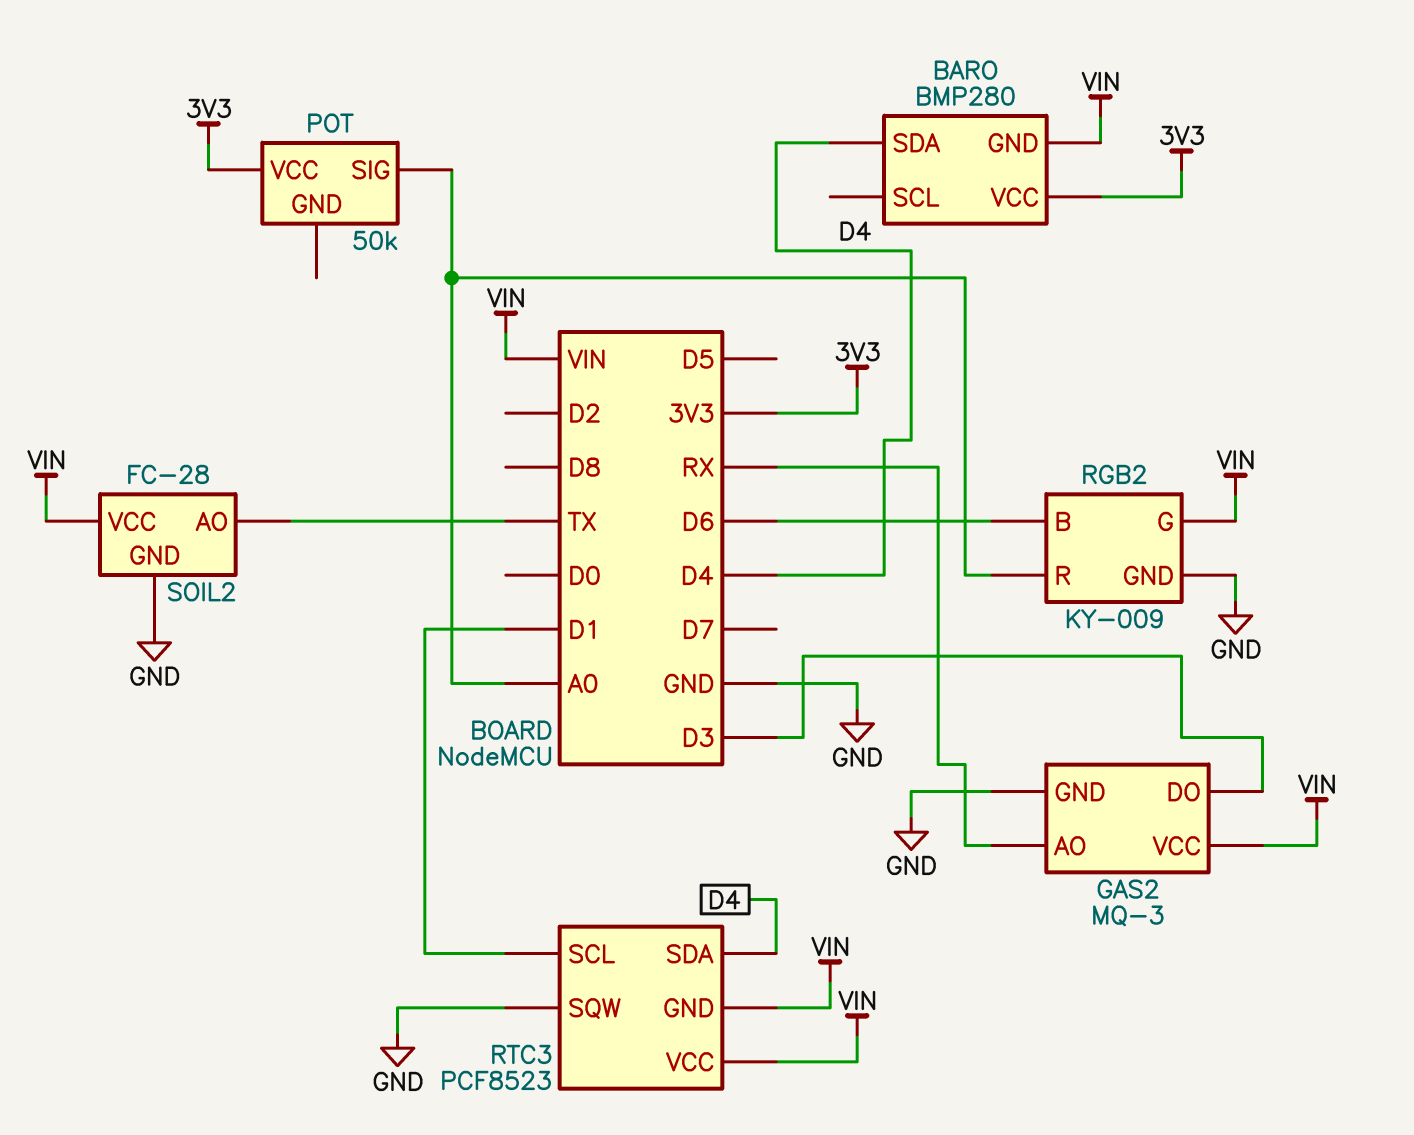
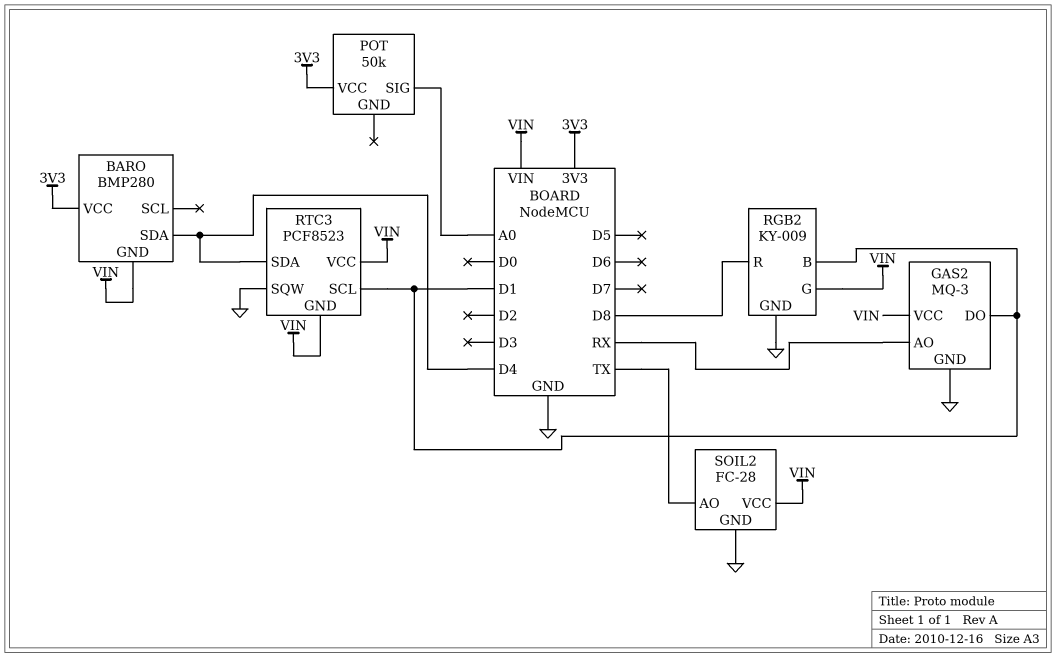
GAS2 pin DO: D3 -> D1
RGB2 pin B: D6 -> D1
RGB2 pin R: A0 -> D8

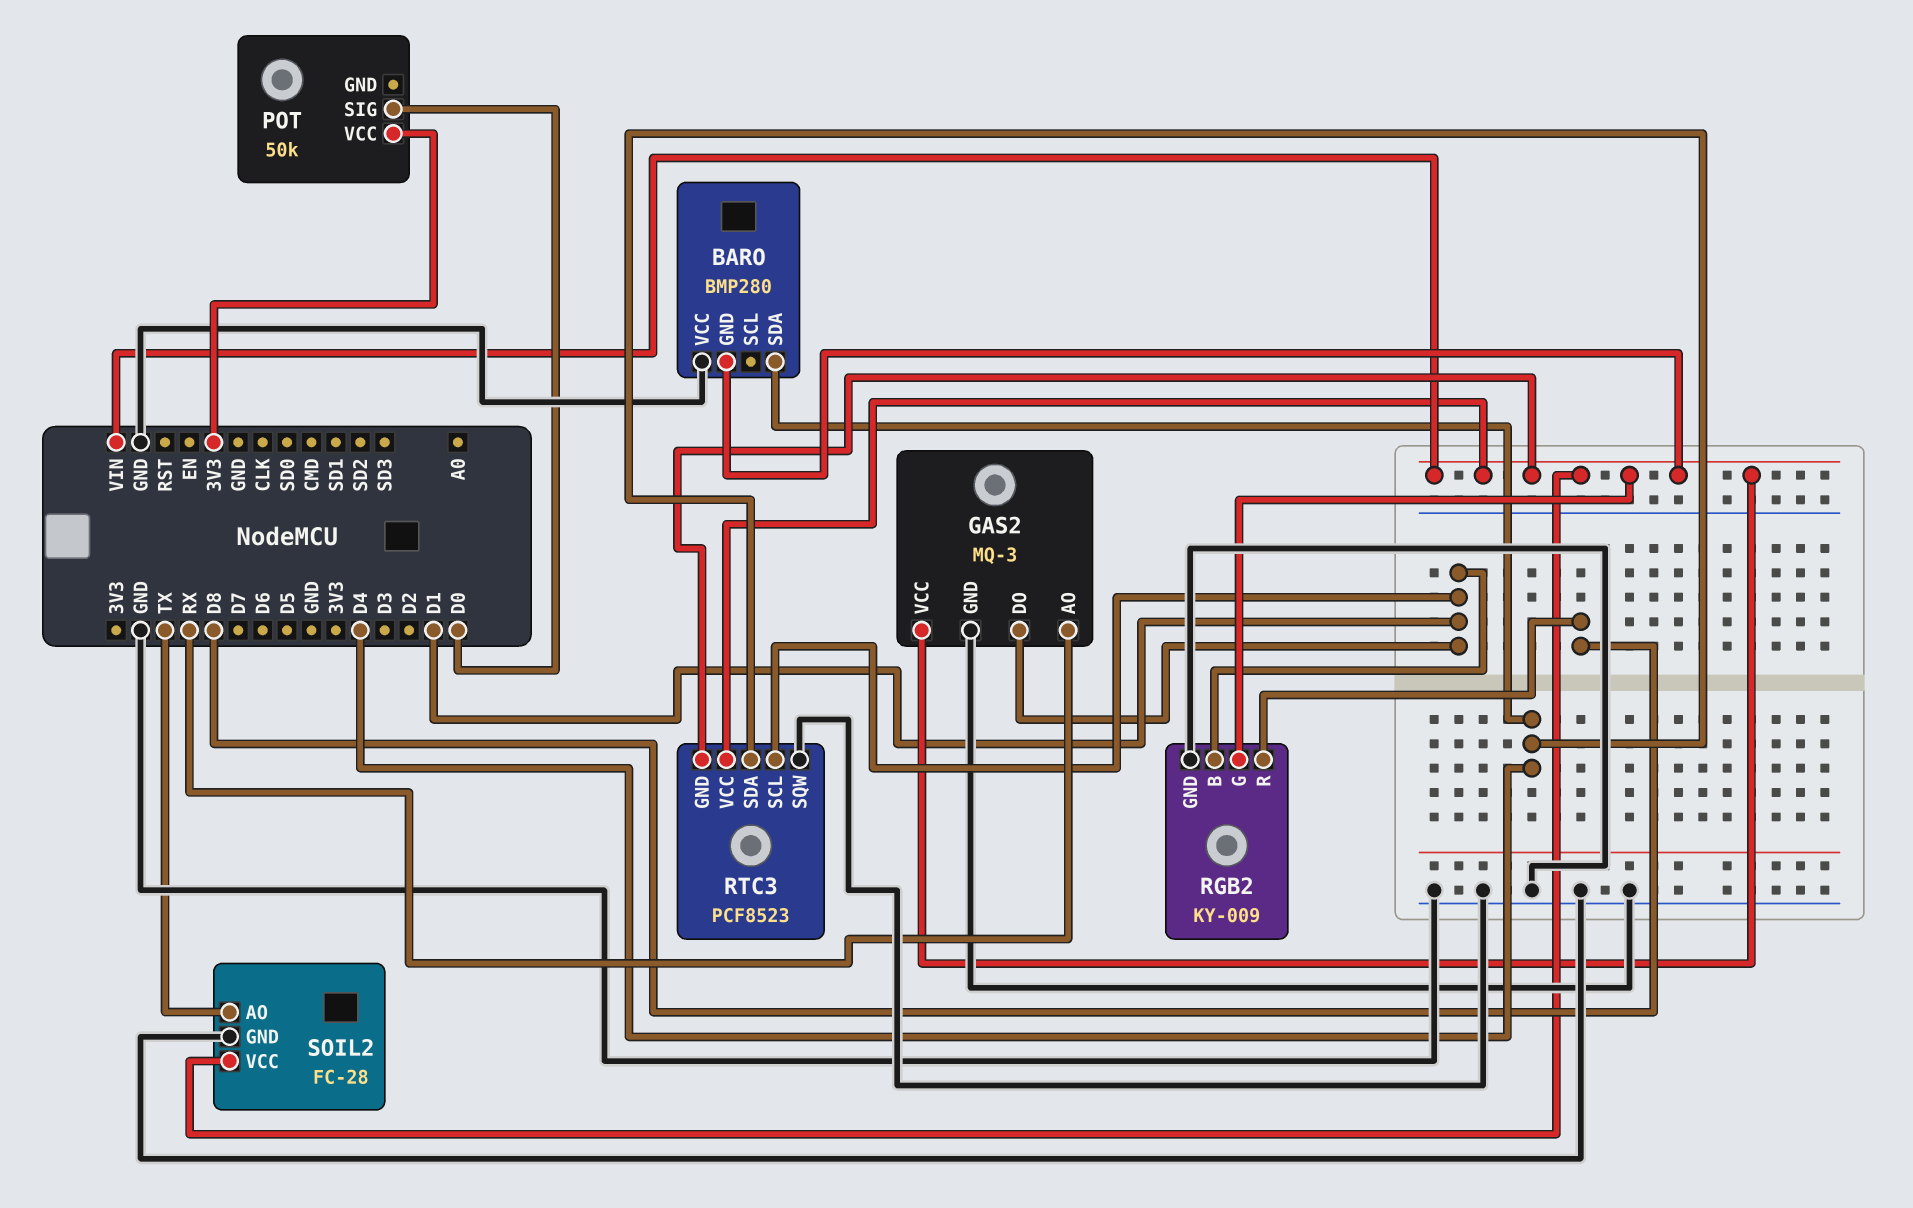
BARO pin VCC: 3V3 -> GND
POT pin SIG: A0 -> D0

